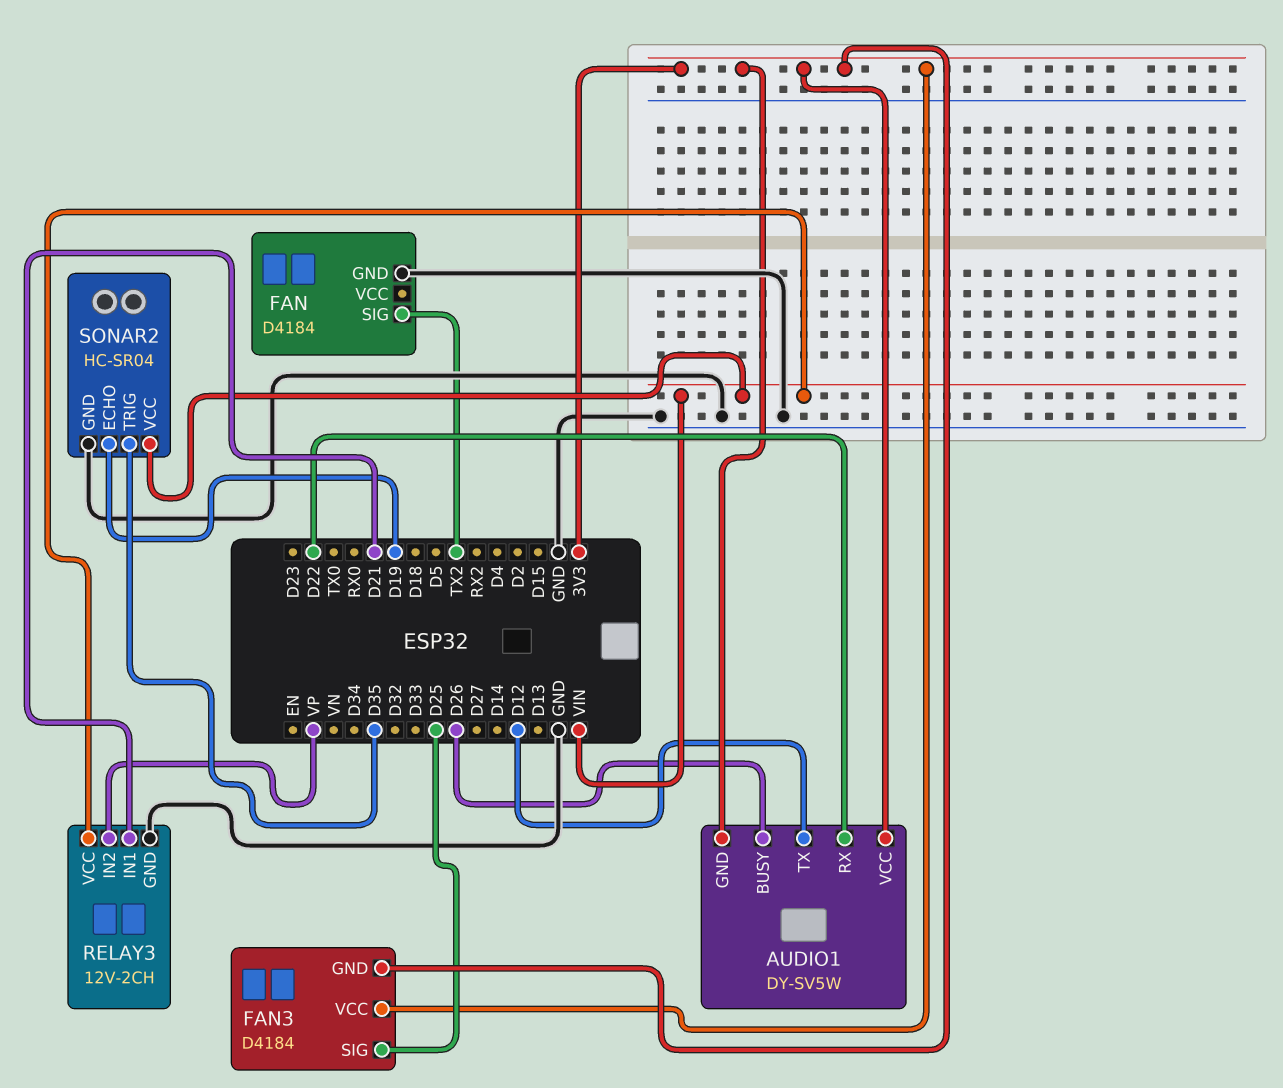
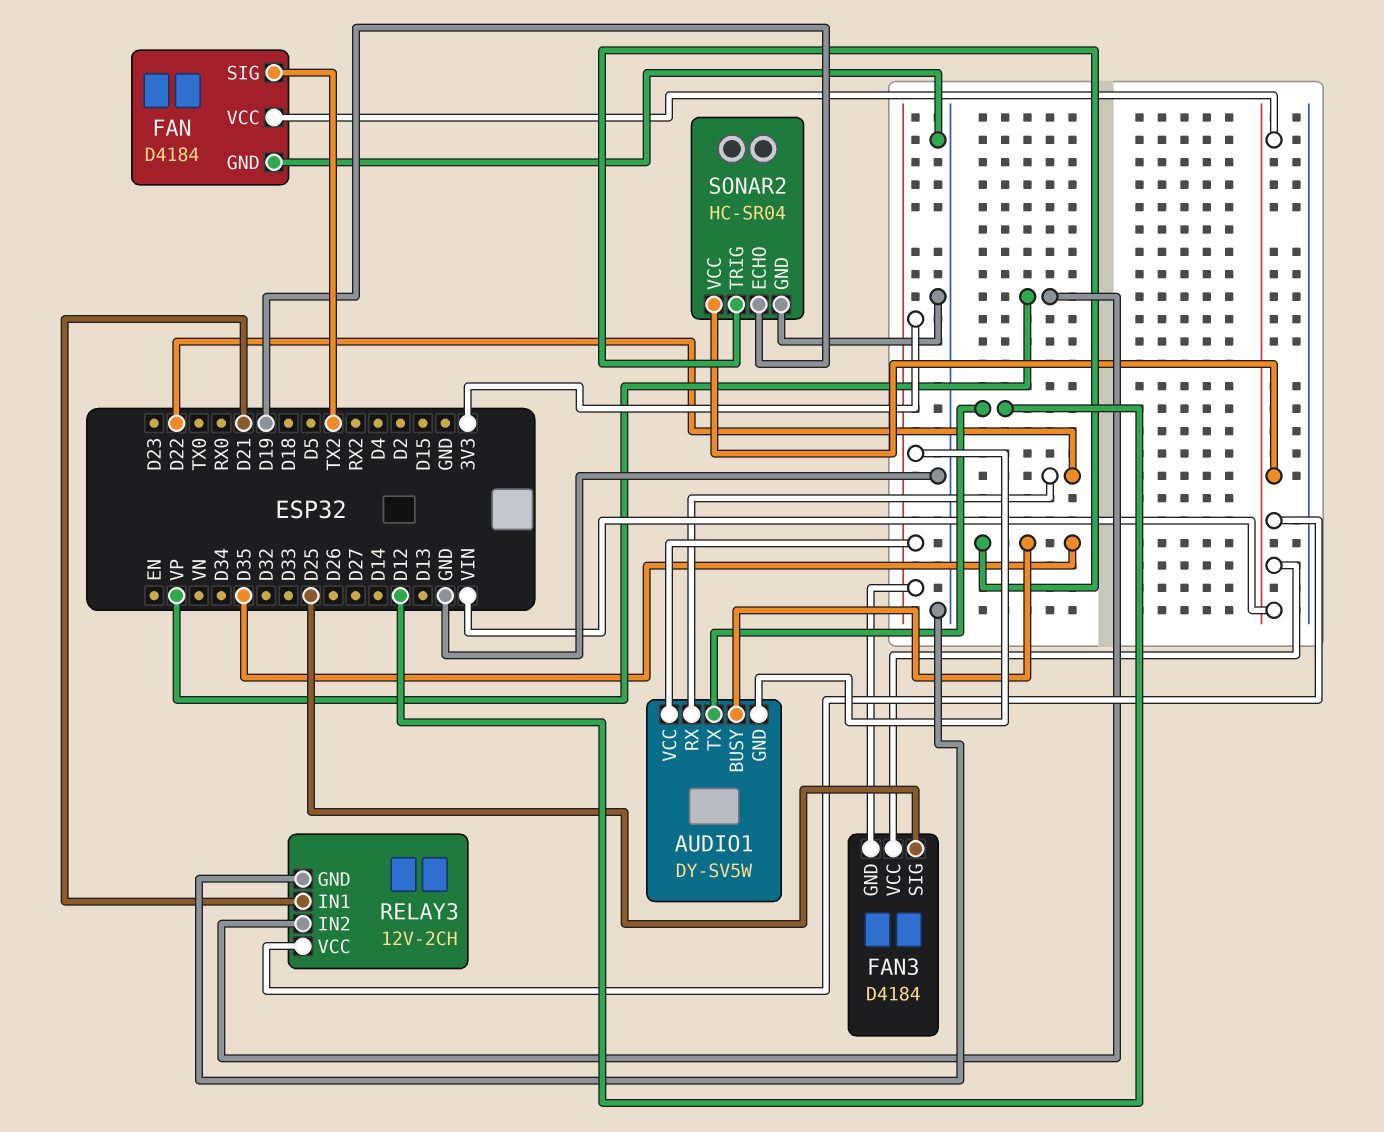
AUDIO1 pin BUSY: D26 -> D35
FAN pin VCC: none -> VIN
FAN3 pin VCC: 3V3 -> VIN

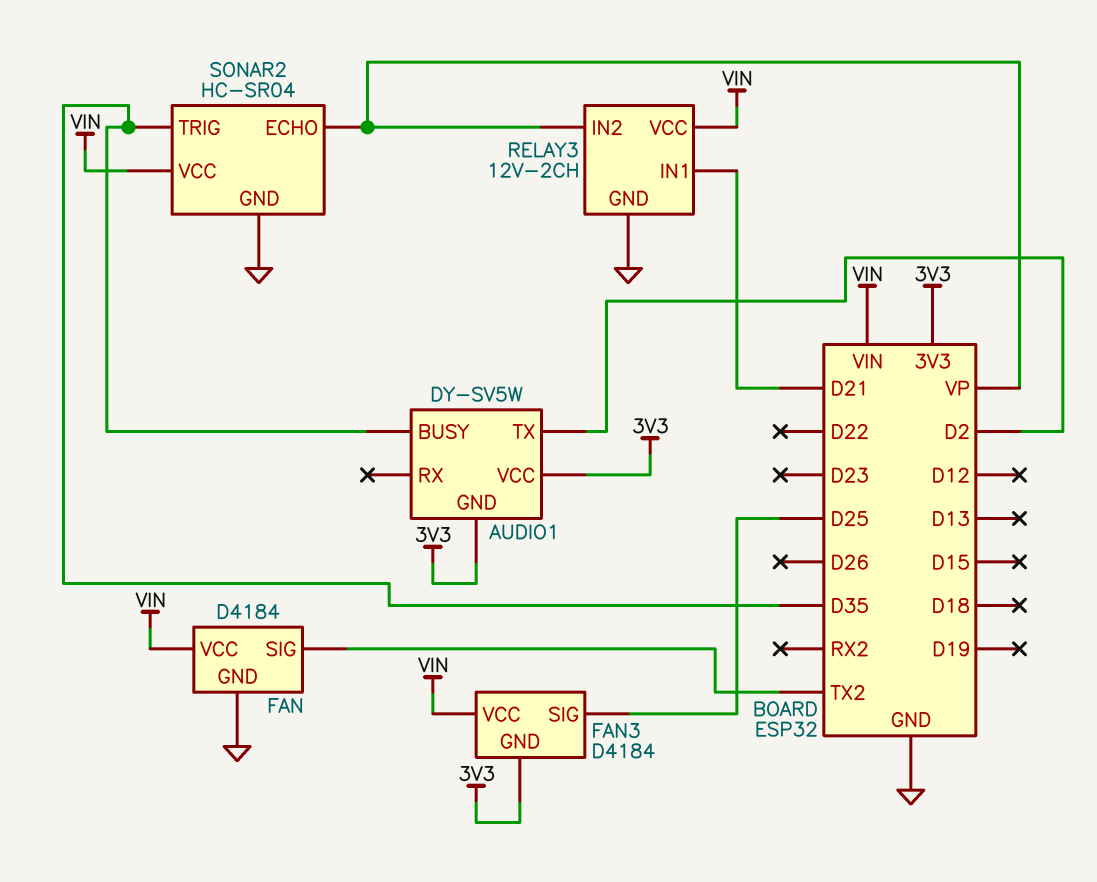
AUDIO1 pin RX: D22 -> none
AUDIO1 pin TX: D12 -> D2
SONAR2 pin ECHO: D19 -> VP

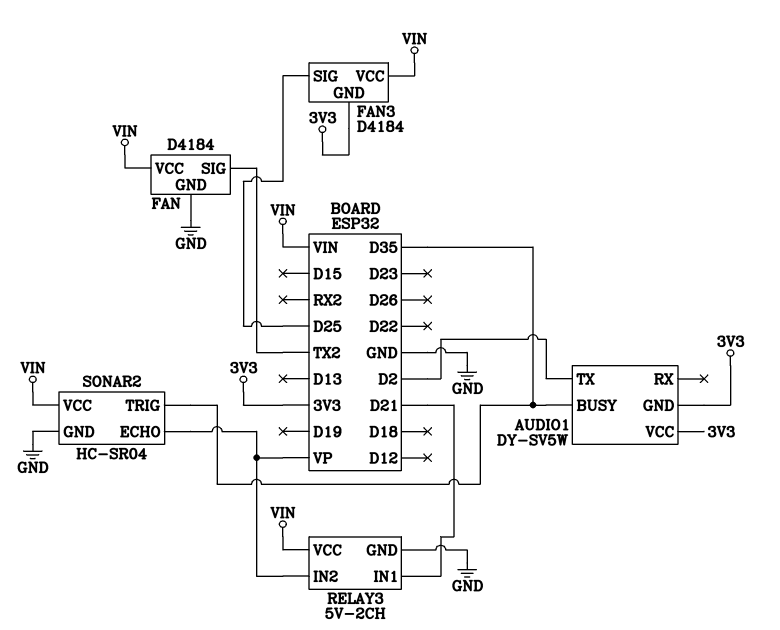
RELAY3: 12V-2CH -> 5V-2CH

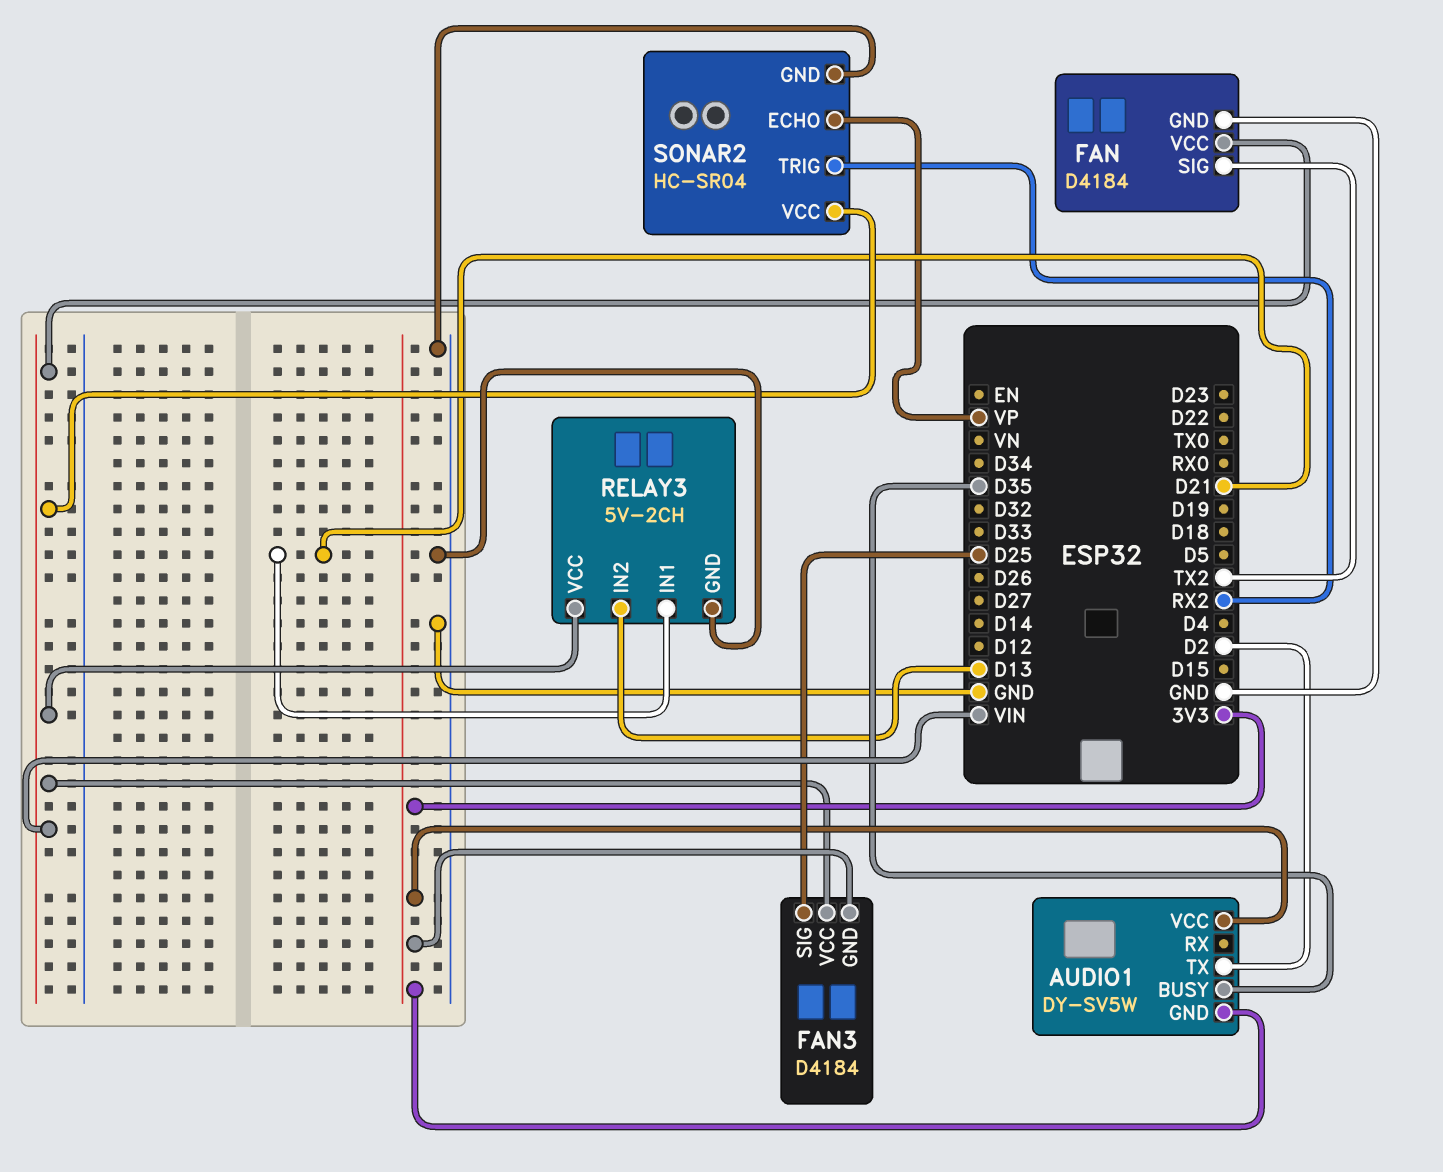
RELAY3 pin IN2: VP -> D13
SONAR2 pin TRIG: D35 -> RX2

